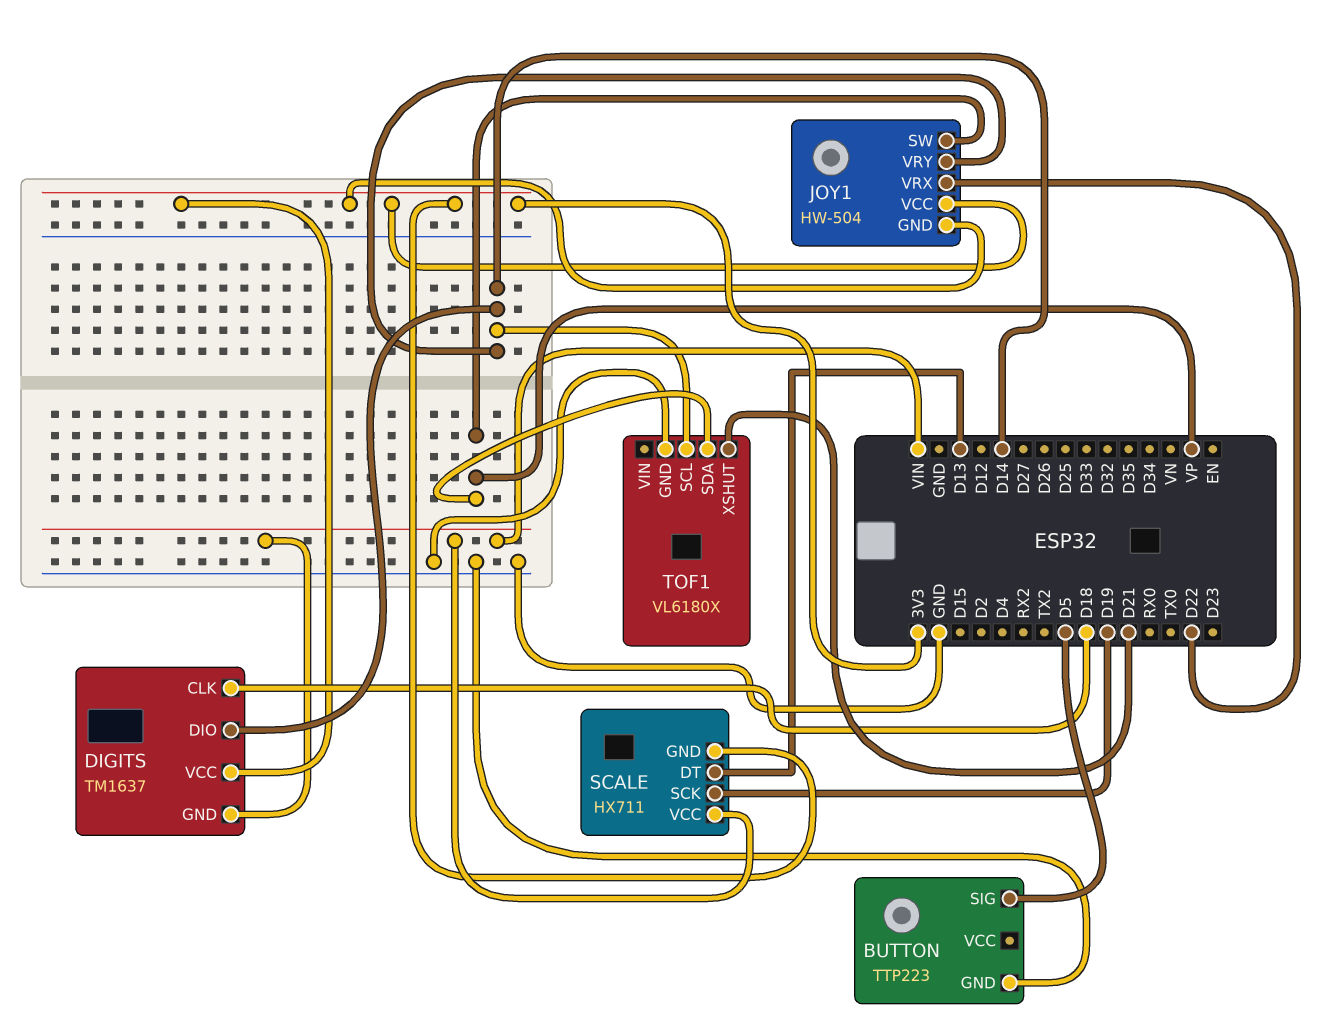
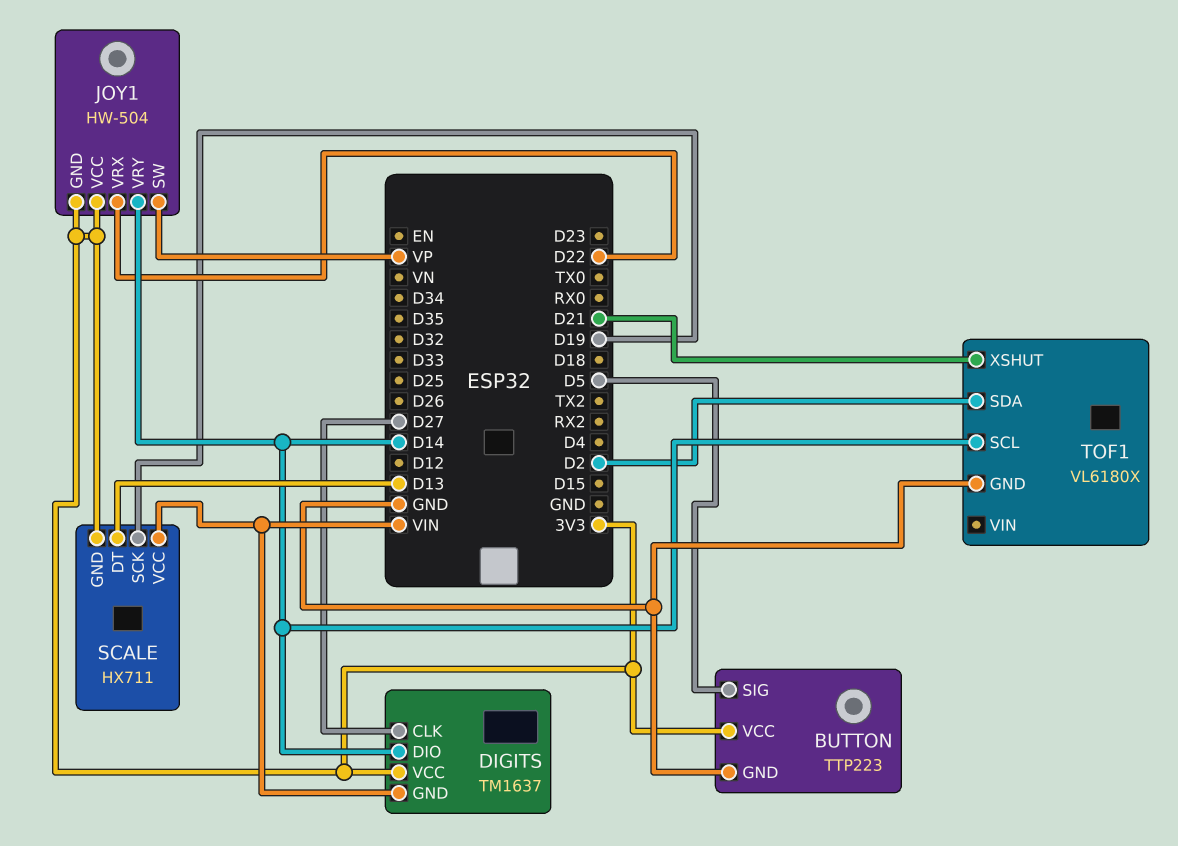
BUTTON pin VCC: none -> 3V3
DIGITS pin CLK: D18 -> D27
TOF1 pin SDA: VP -> D2

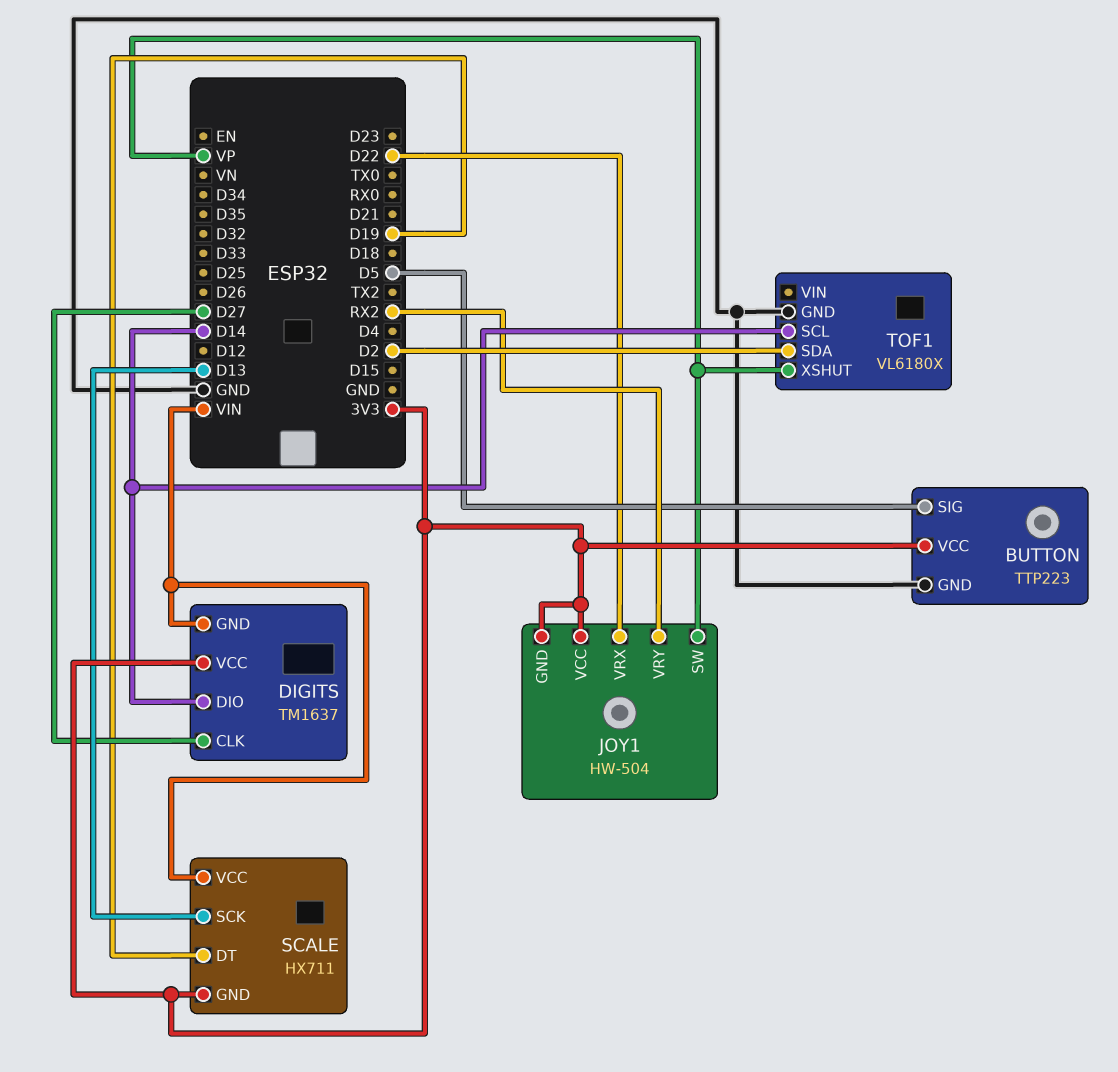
JOY1 pin VRY: D14 -> RX2
SCALE pin DT: D13 -> D19
SCALE pin SCK: D19 -> D13
TOF1 pin XSHUT: D21 -> VP

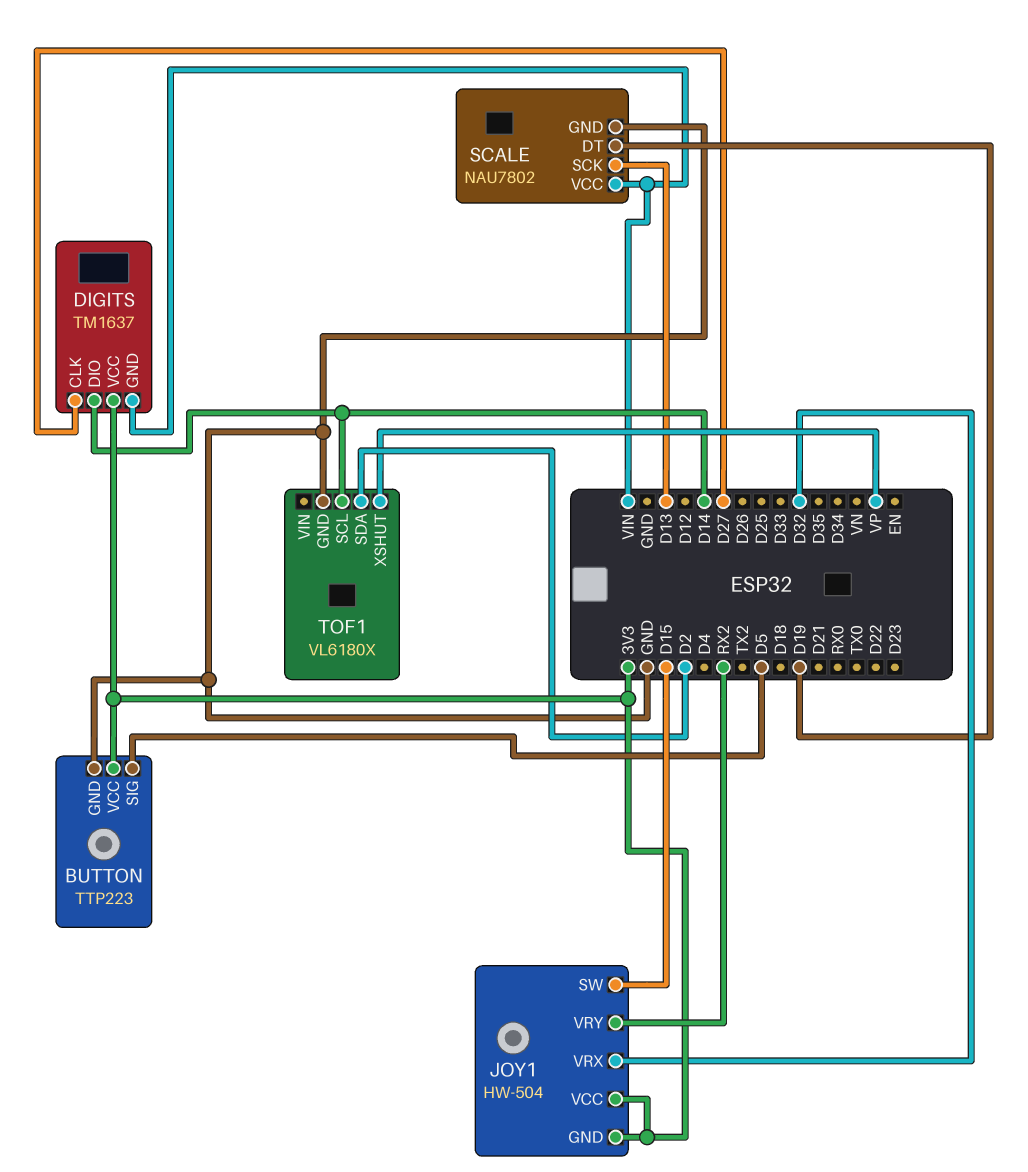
JOY1 pin SW: VP -> D15
JOY1 pin VRX: D22 -> D32
SCALE: HX711 -> NAU7802
SCALE pin GND: 3V3 -> GND

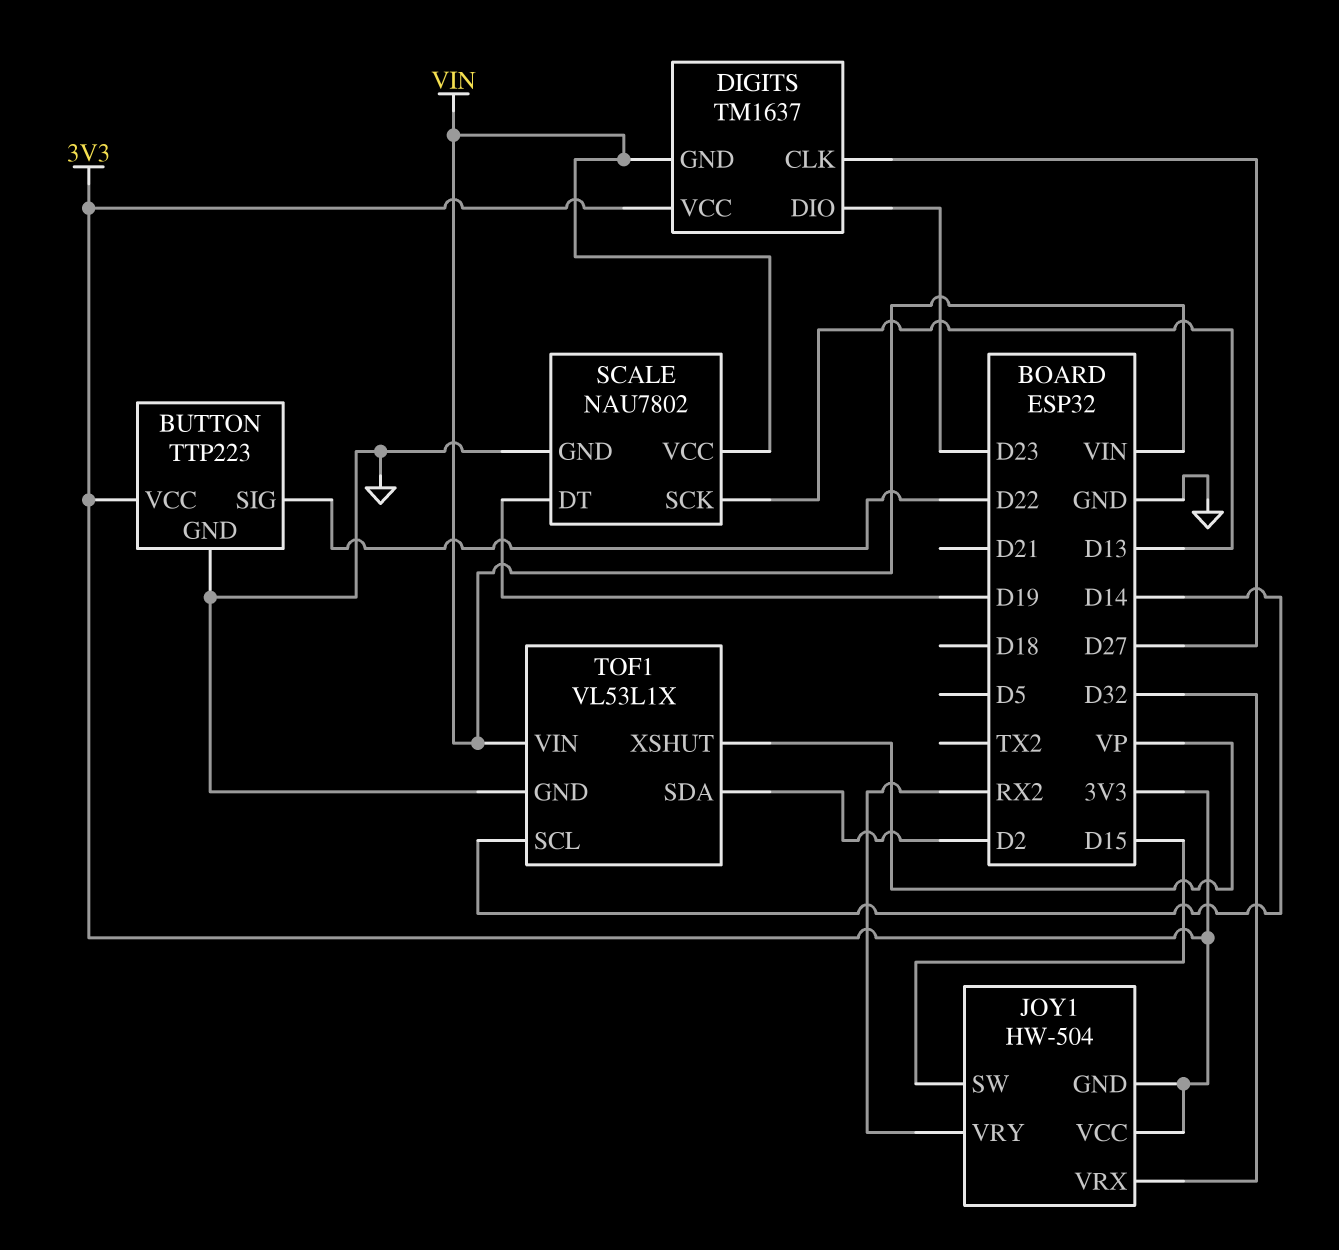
BUTTON pin SIG: D5 -> D22
DIGITS pin DIO: D14 -> D23
TOF1: VL6180X -> VL53L1X
TOF1 pin VIN: none -> VIN

